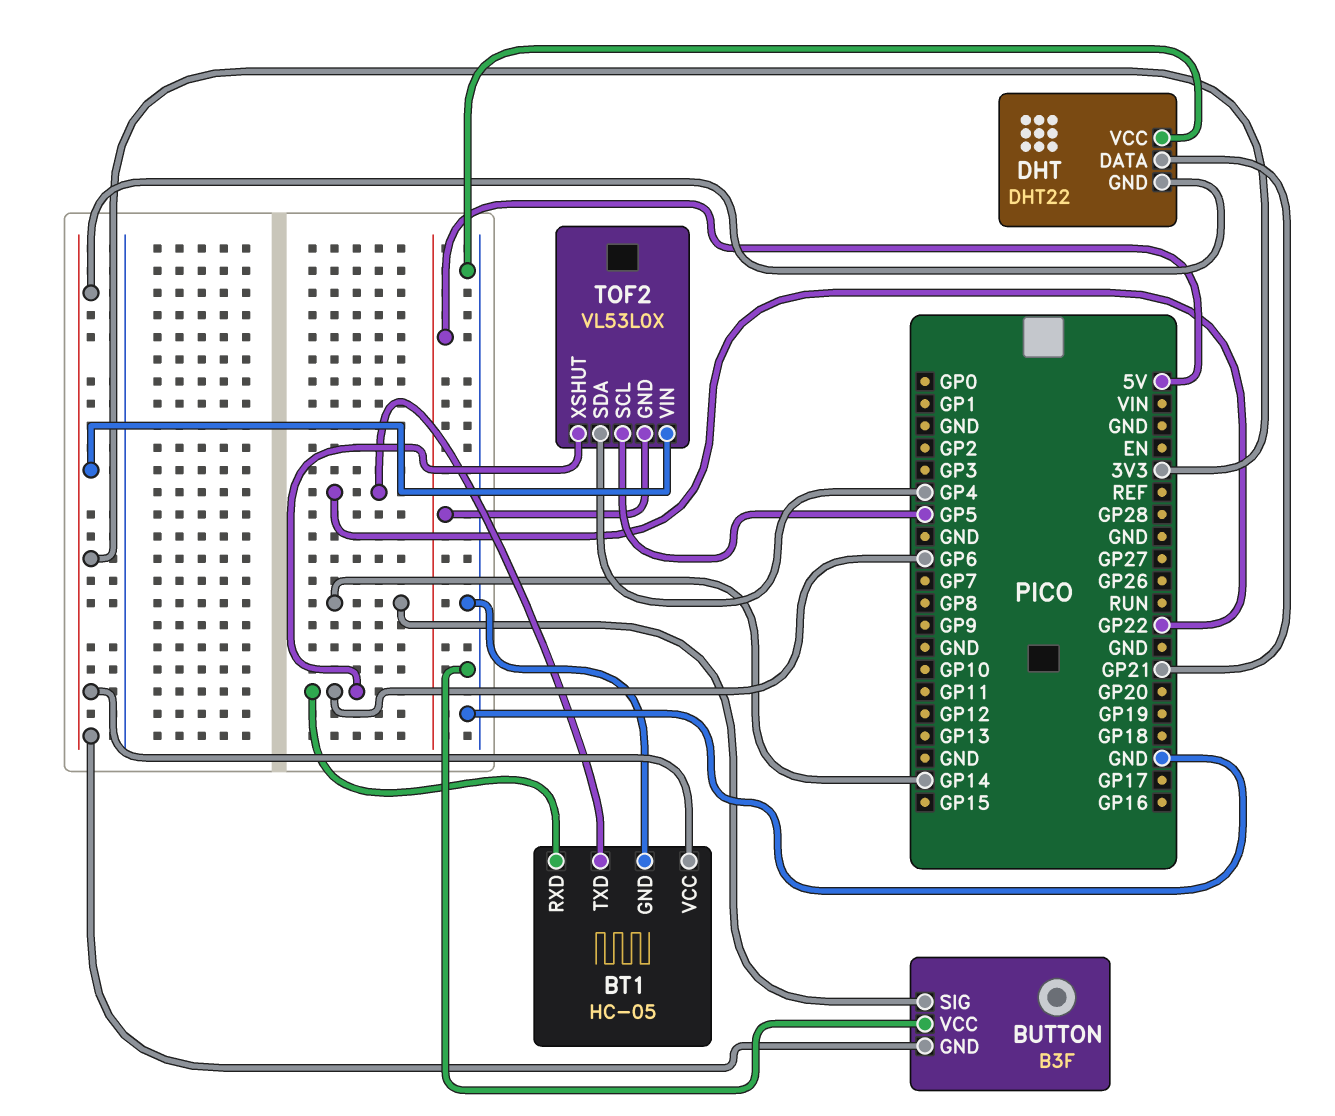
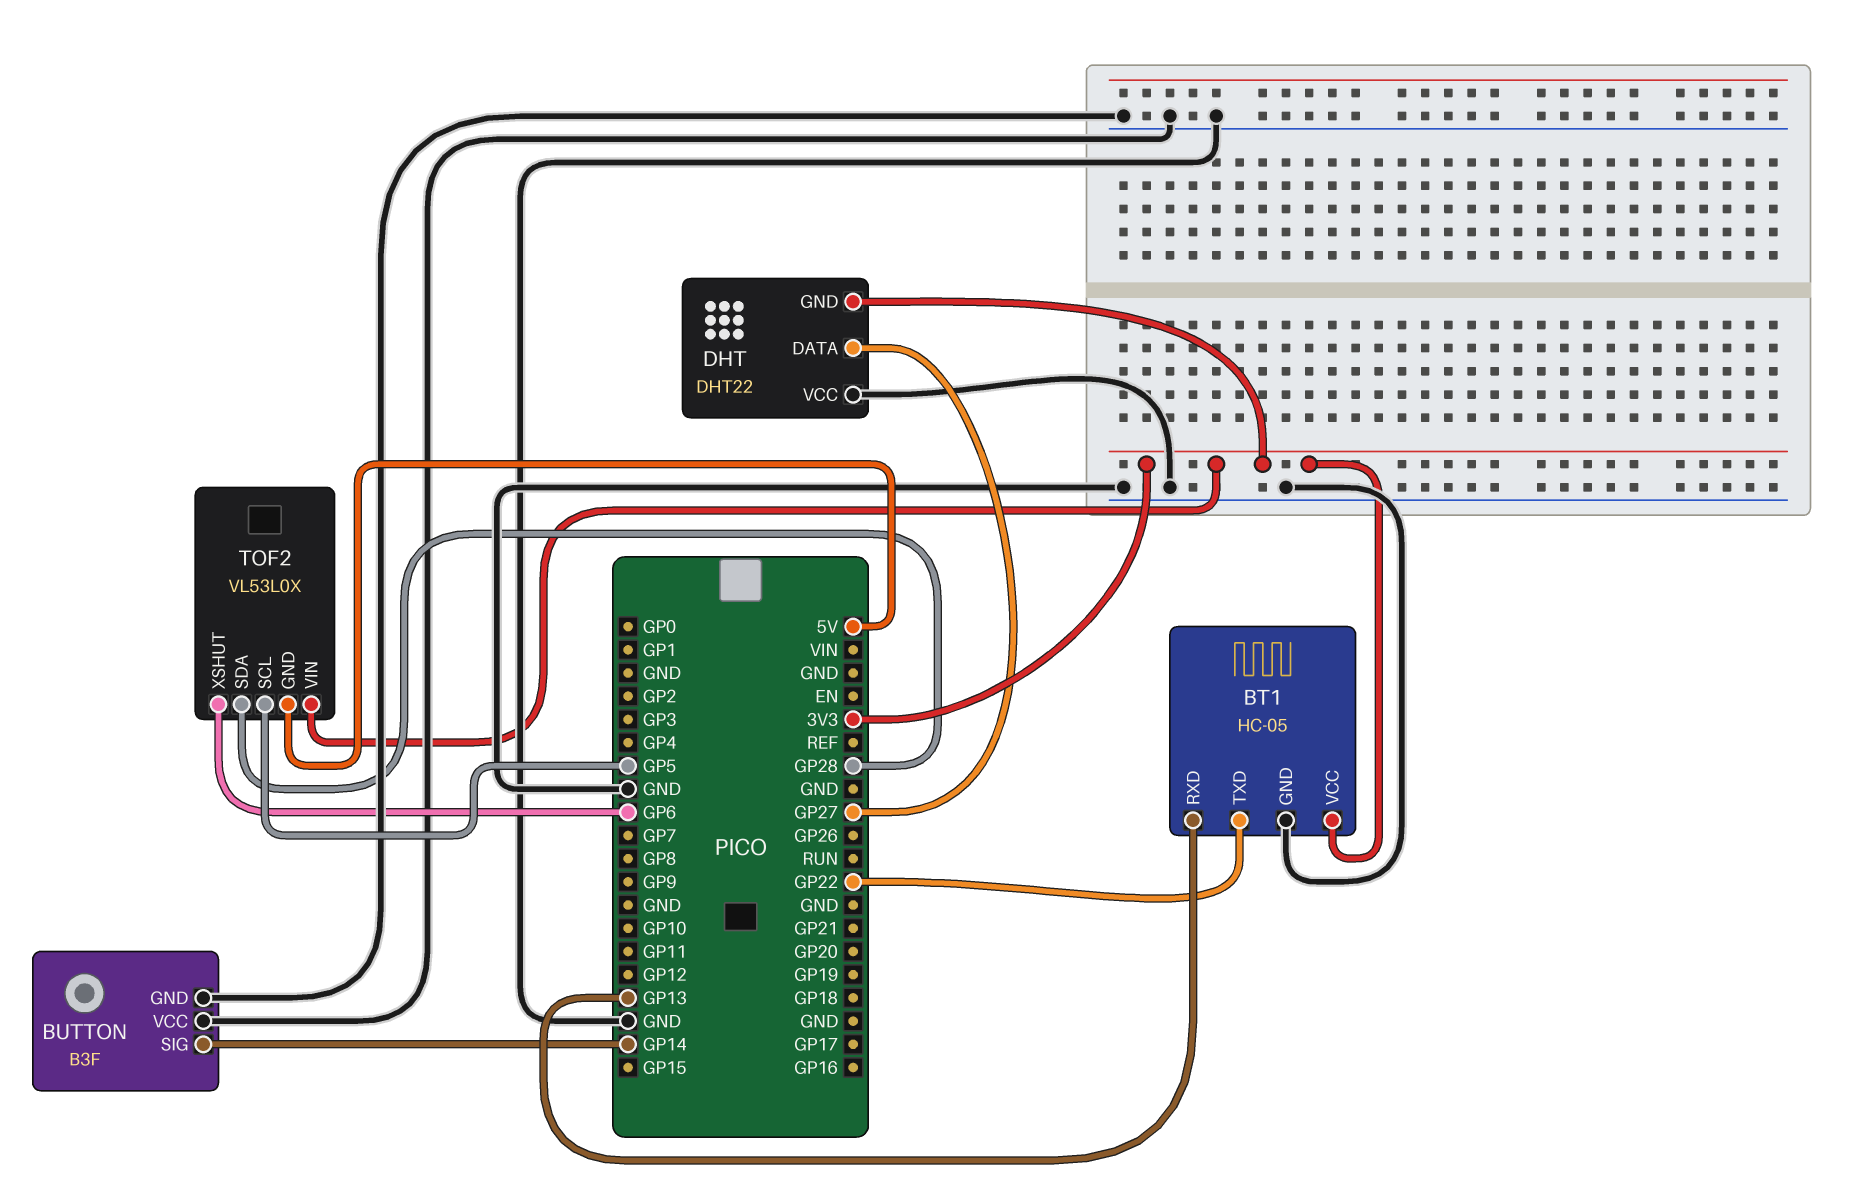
BT1 pin RXD: GP6 -> GP13
BUTTON pin GND: 3V3 -> GND
DHT pin DATA: GP21 -> GP27
TOF2 pin SDA: GP4 -> GP28

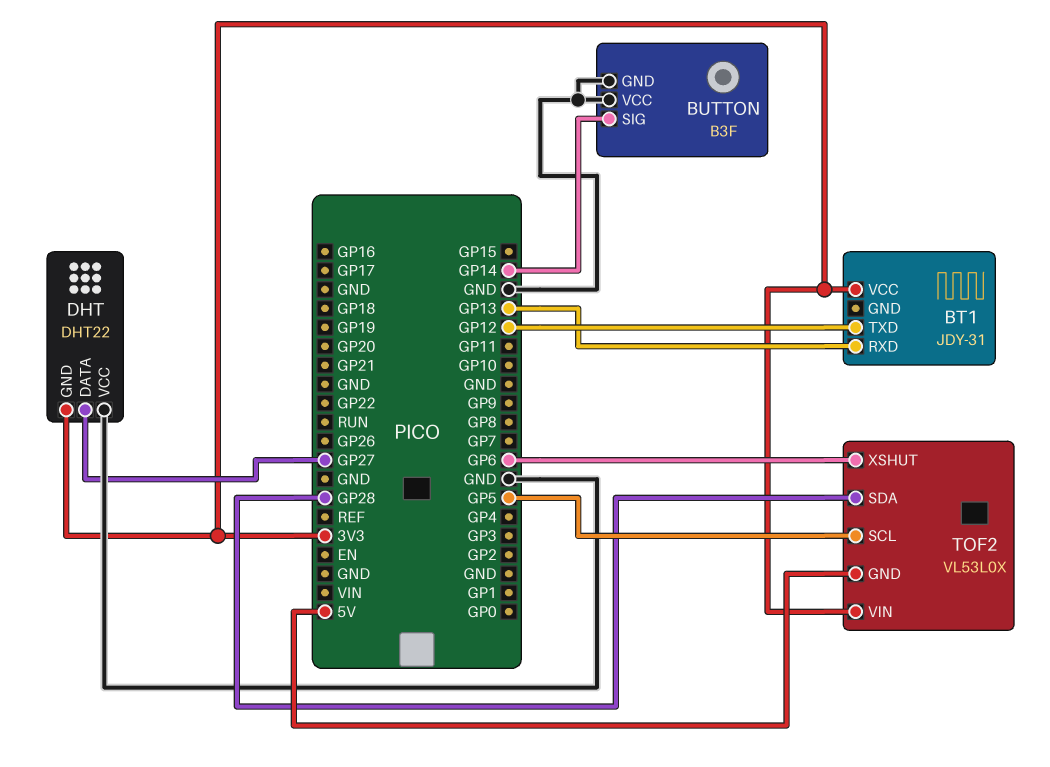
BT1: HC-05 -> JDY-31
BT1 pin GND: GND -> none
BT1 pin TXD: GP22 -> GP12

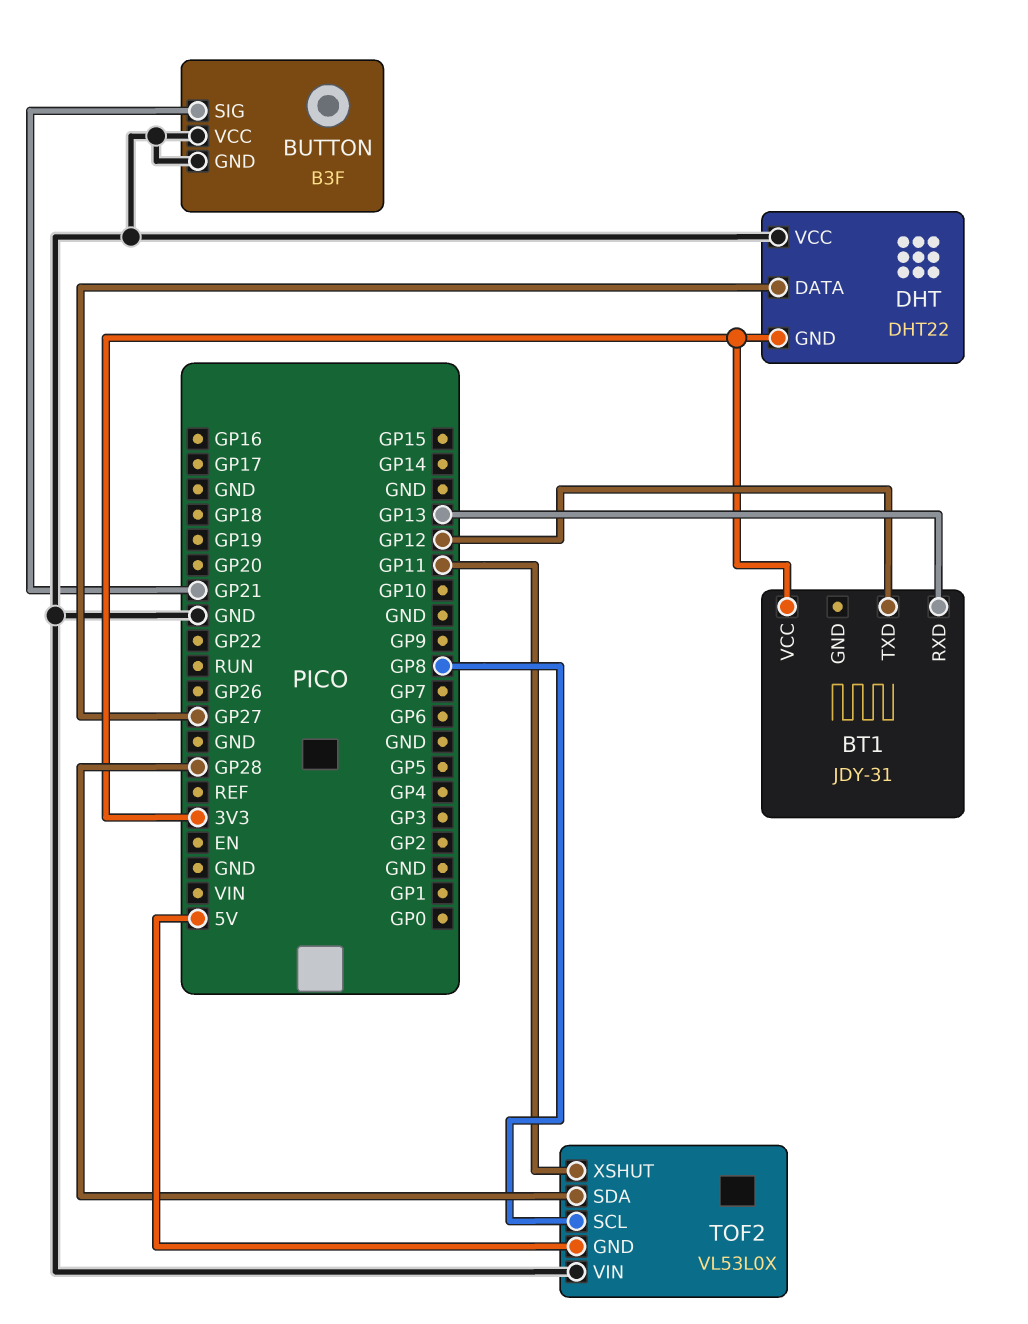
BUTTON pin SIG: GP14 -> GP21
TOF2 pin SCL: GP5 -> GP8
TOF2 pin VIN: 3V3 -> GND
TOF2 pin XSHUT: GP6 -> GP11

